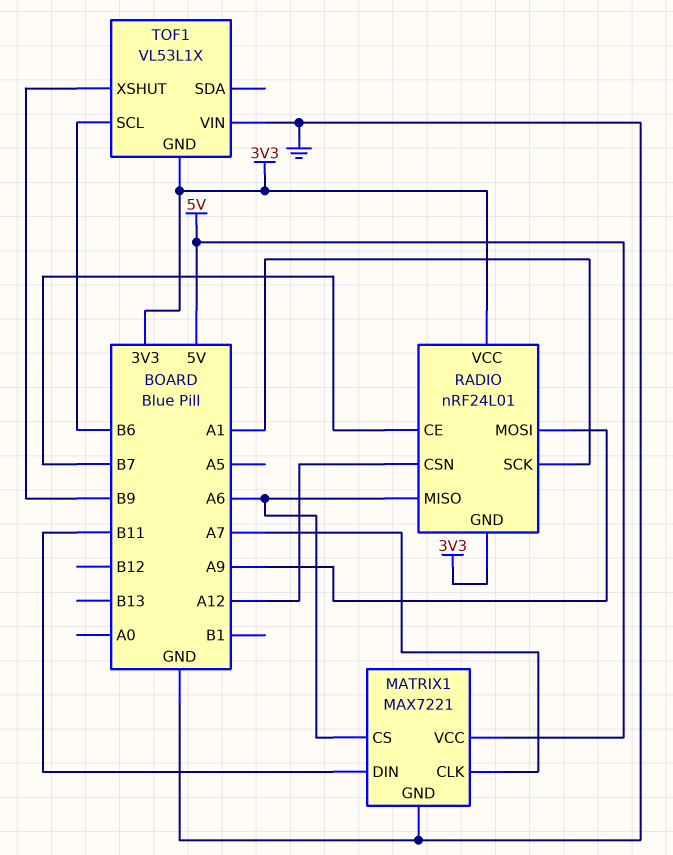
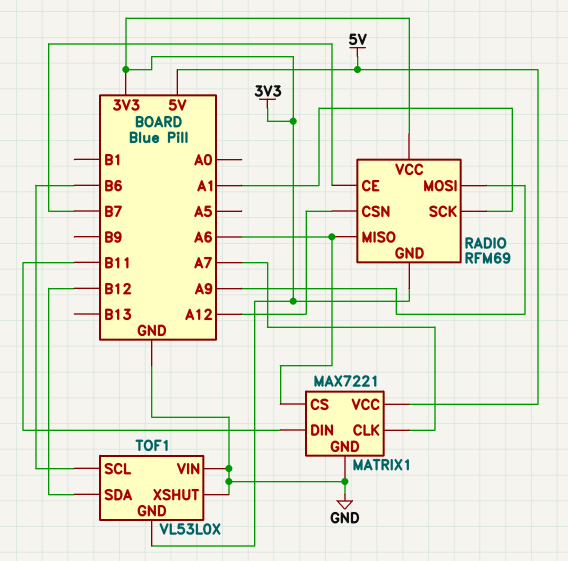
RADIO: nRF24L01 -> RFM69
TOF1: VL53L1X -> VL53L0X
TOF1 pin SDA: none -> B12
TOF1 pin XSHUT: B9 -> GND

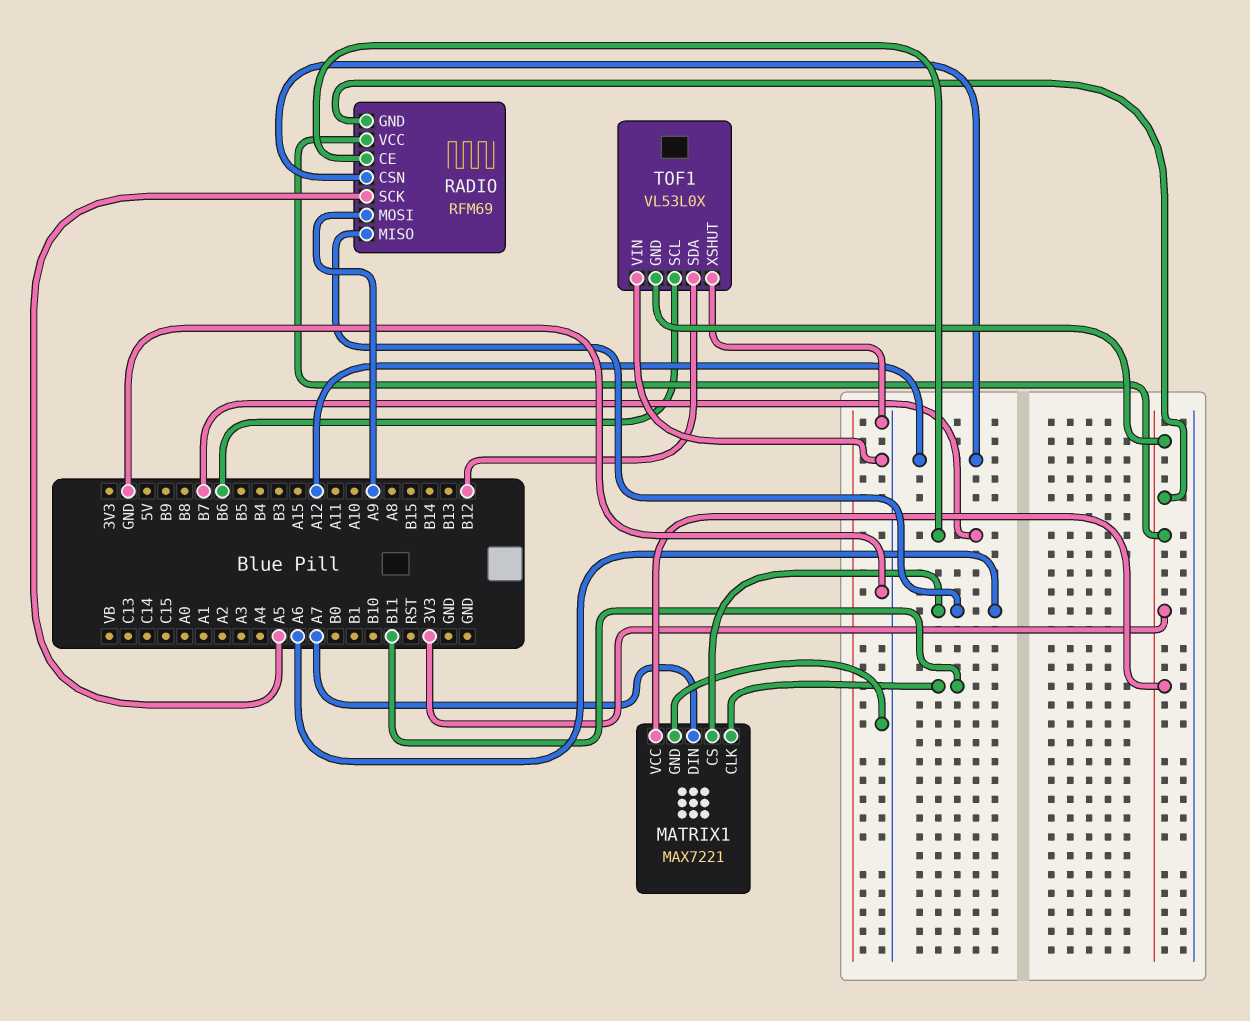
MATRIX1 pin CLK: A7 -> B11
MATRIX1 pin DIN: B11 -> A7
MATRIX1 pin VCC: 5V -> 3V3
RADIO pin SCK: A1 -> A5

